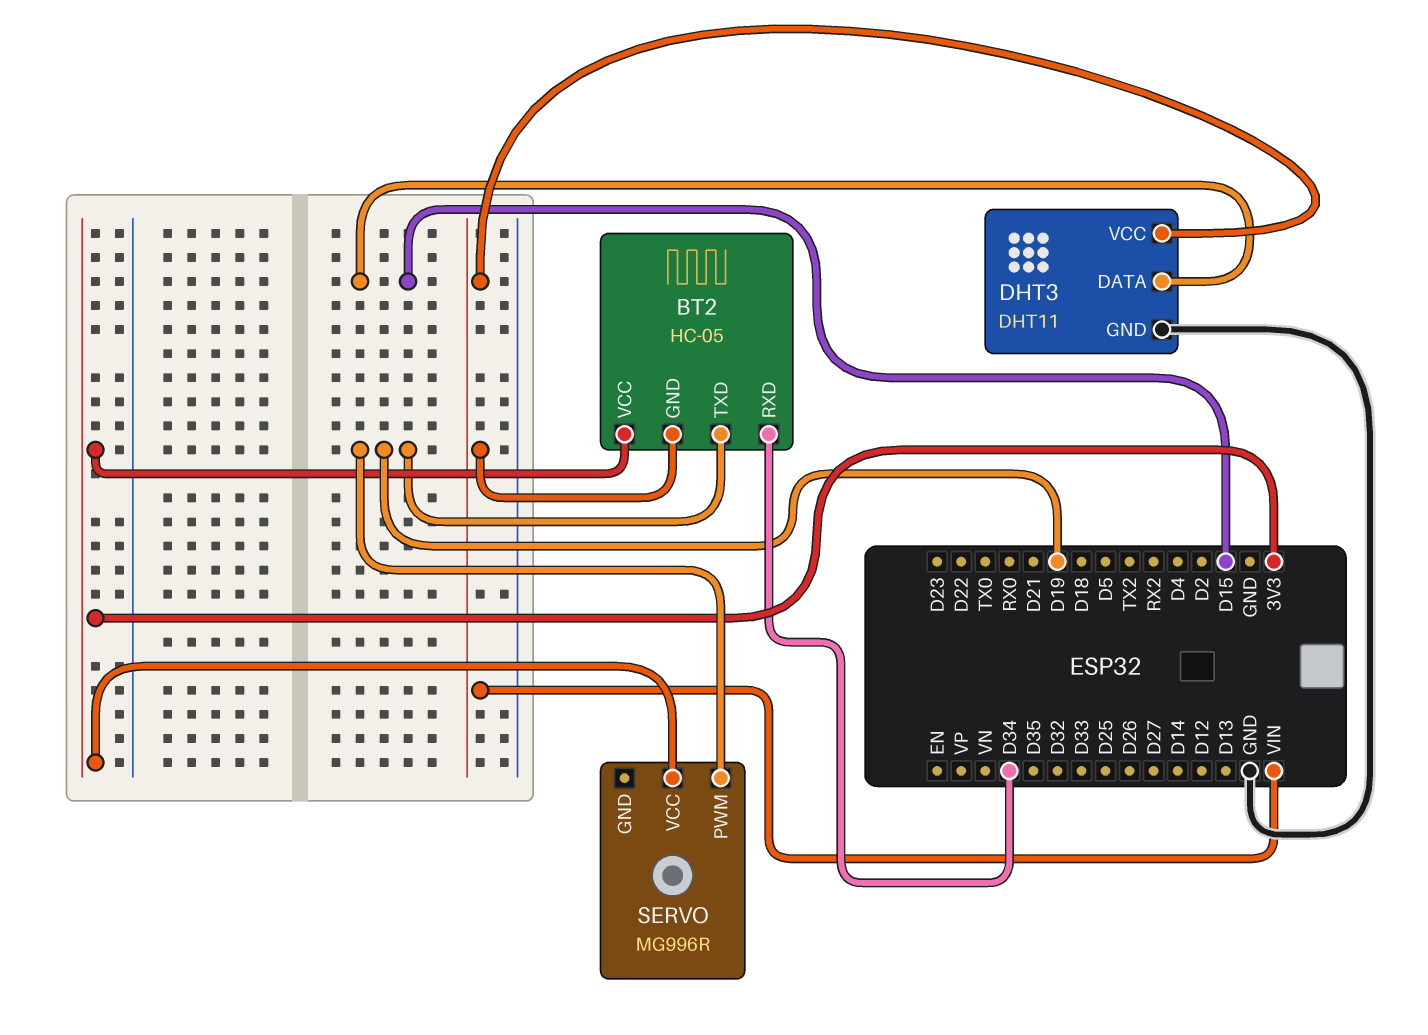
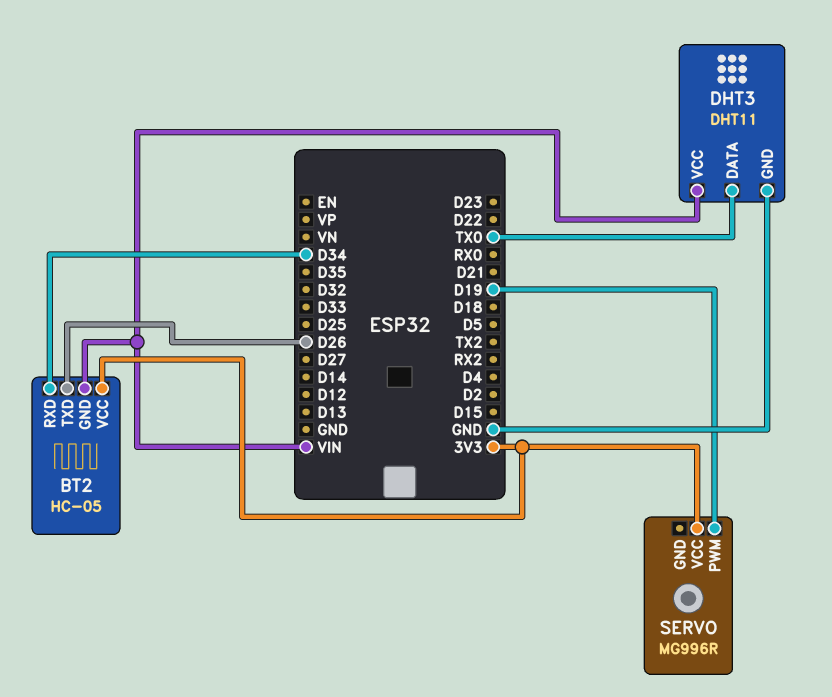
BT2 pin TXD: D19 -> D26
DHT3 pin DATA: D15 -> TX0

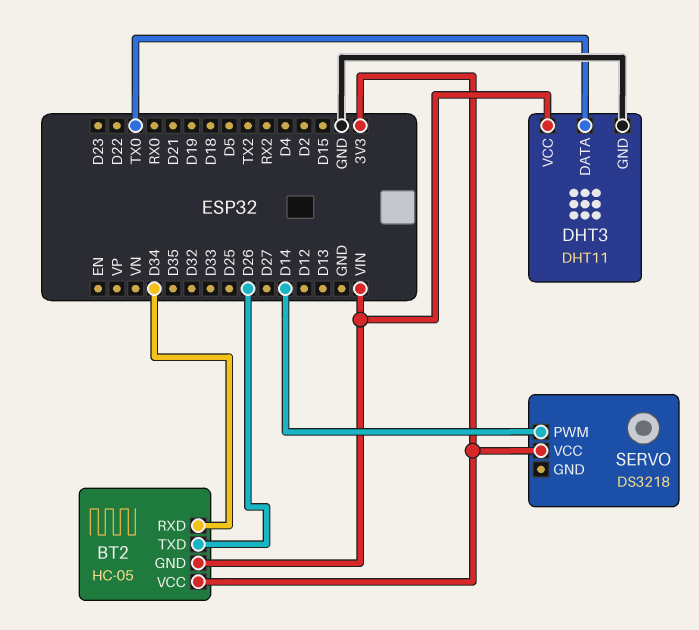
SERVO: MG996R -> DS3218
SERVO pin PWM: D19 -> D14

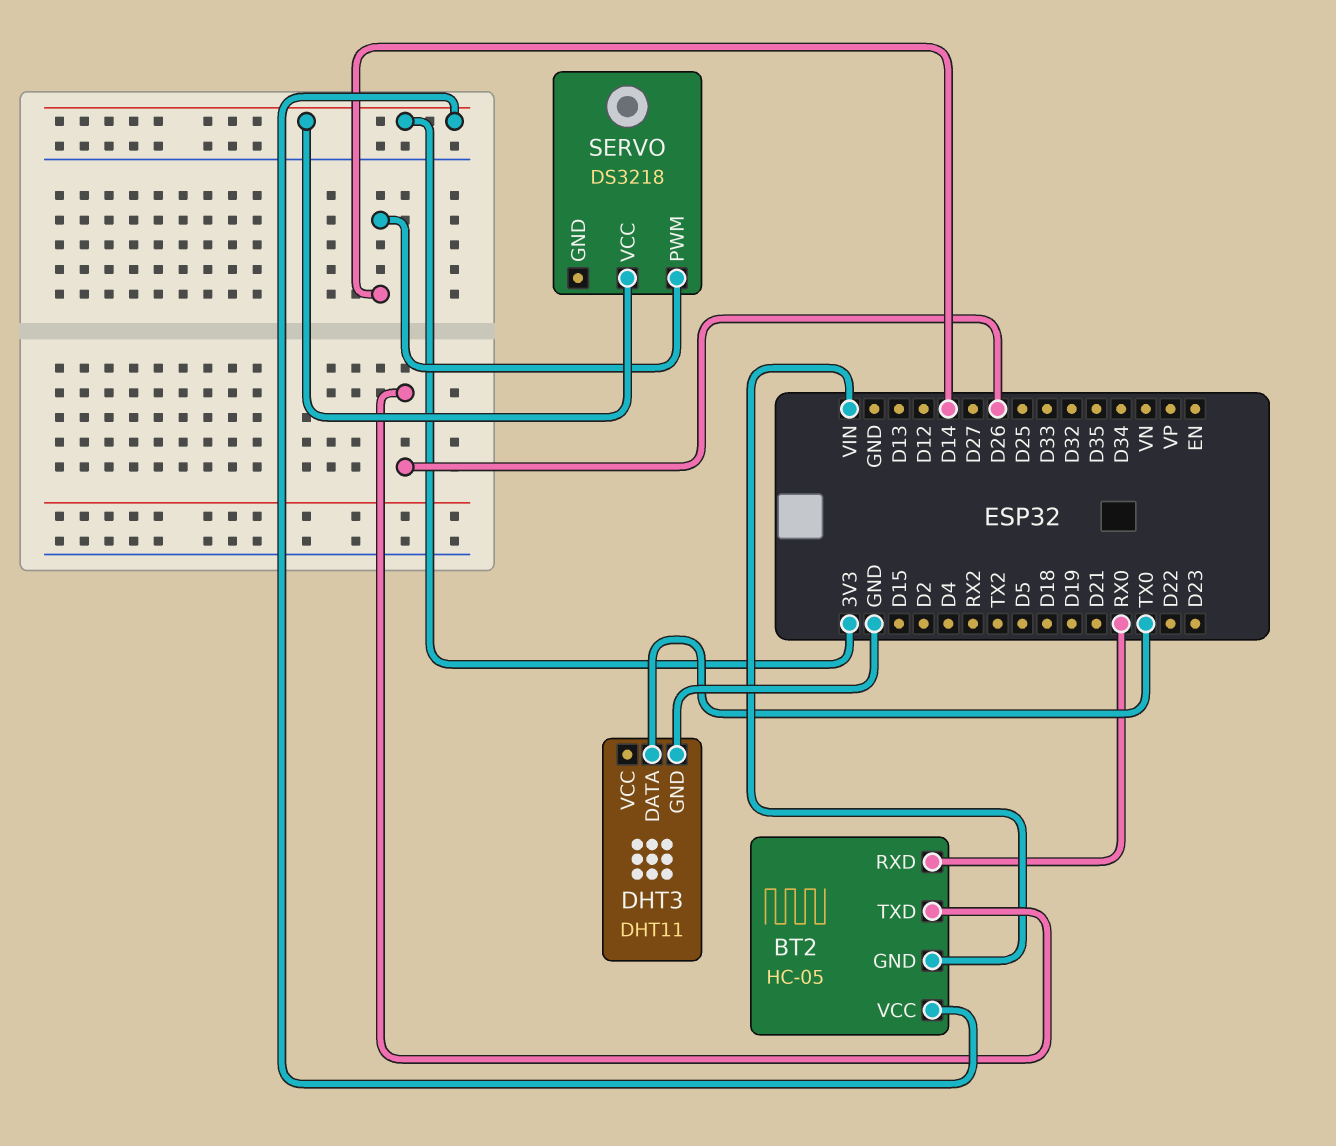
BT2 pin RXD: D34 -> RX0
DHT3 pin VCC: VIN -> none

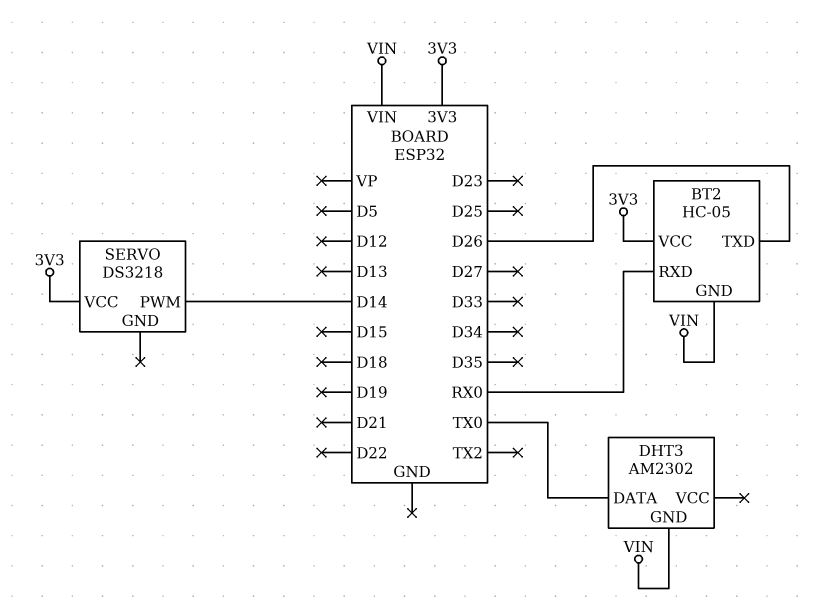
DHT3: DHT11 -> AM2302
DHT3 pin GND: GND -> VIN

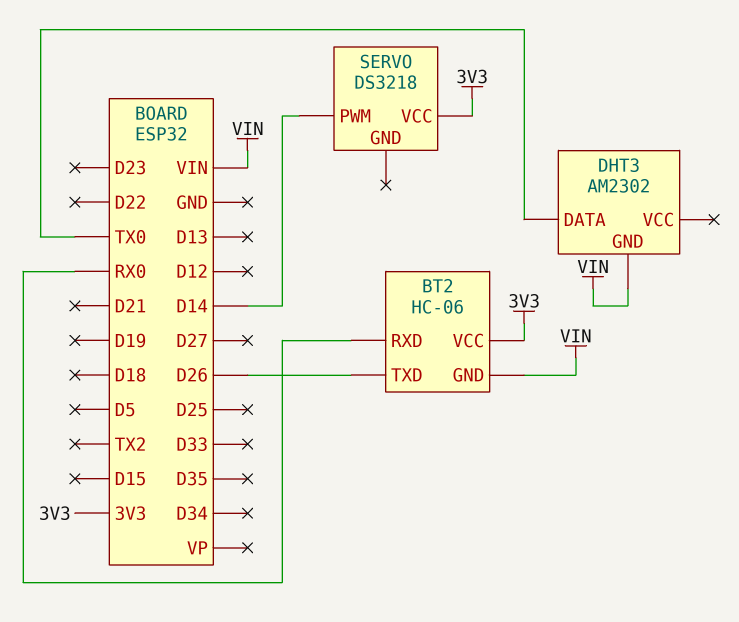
BT2: HC-05 -> HC-06

